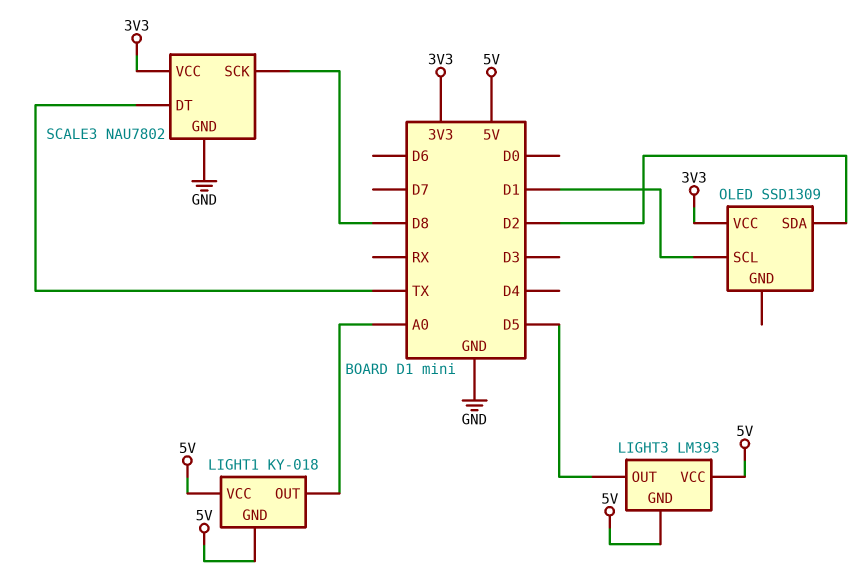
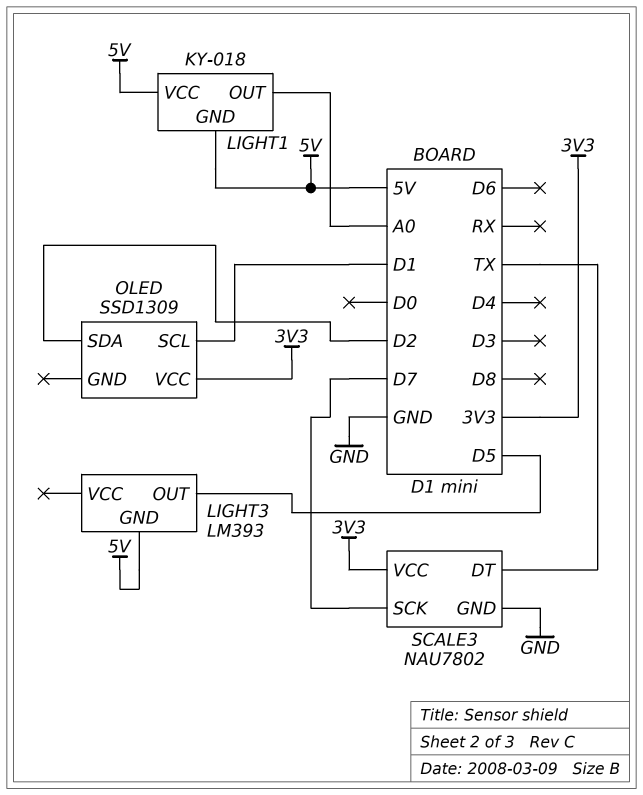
LIGHT3 pin VCC: 5V -> none
SCALE3 pin SCK: D8 -> D7

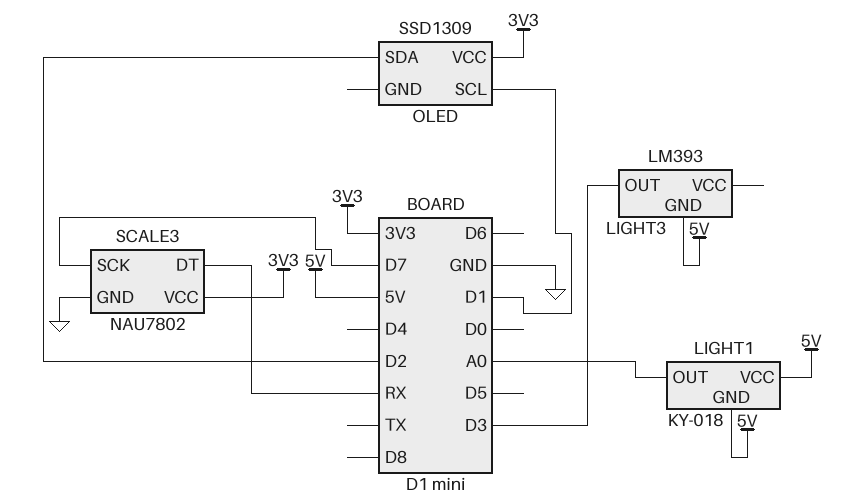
LIGHT3 pin OUT: D5 -> D3
SCALE3 pin DT: TX -> RX

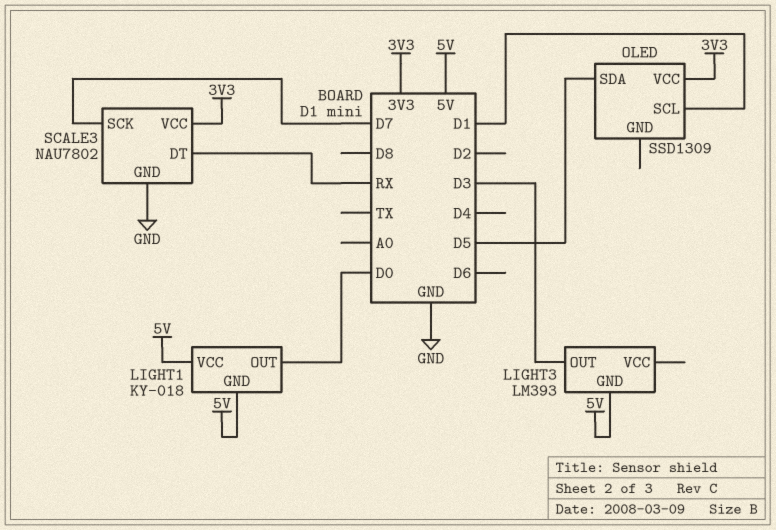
LIGHT1 pin OUT: A0 -> D0
OLED pin SDA: D2 -> D5

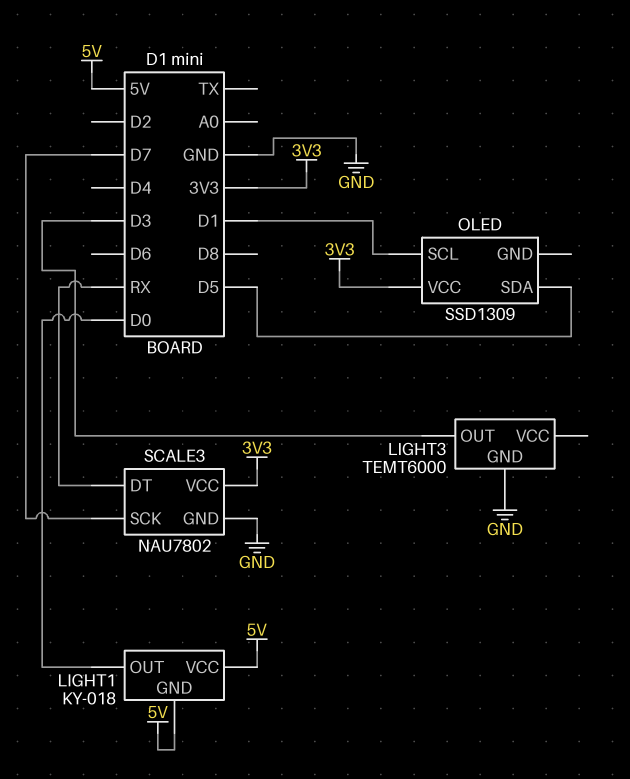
LIGHT3: LM393 -> TEMT6000
LIGHT3 pin GND: 5V -> GND

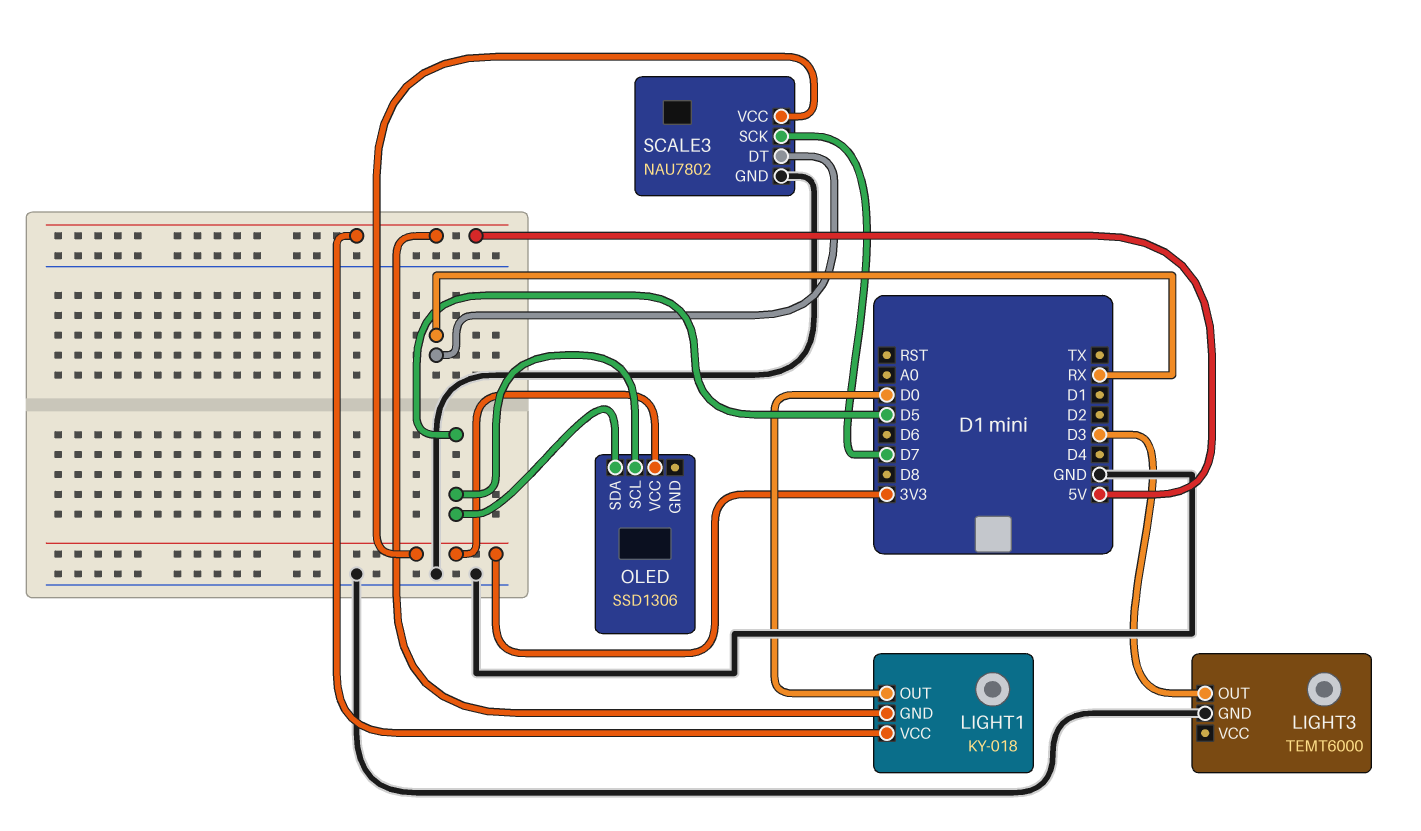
OLED: SSD1309 -> SSD1306
OLED pin SCL: D1 -> D5

